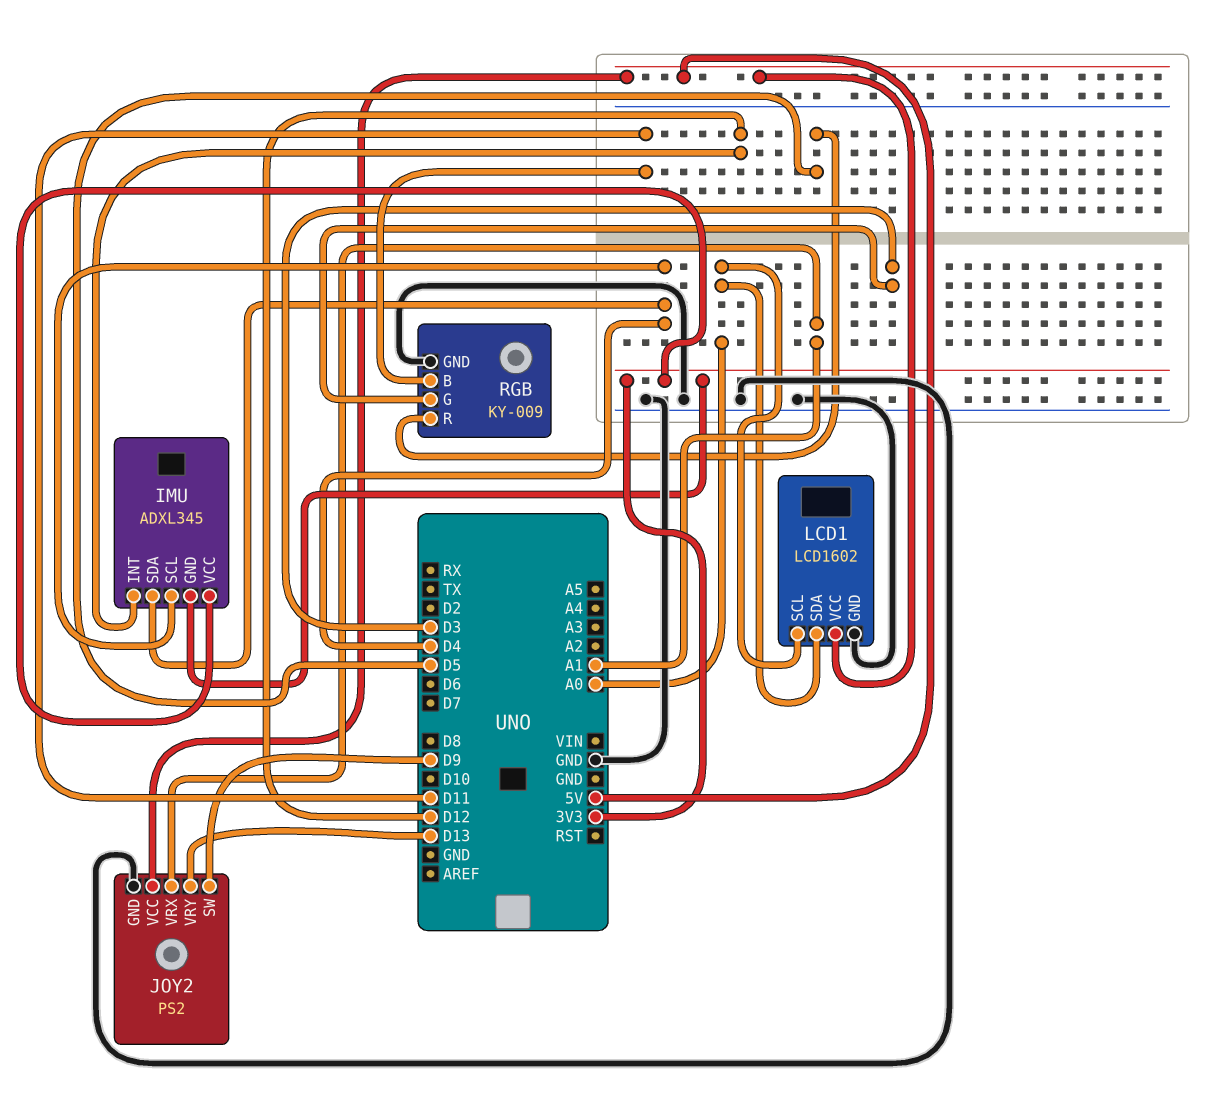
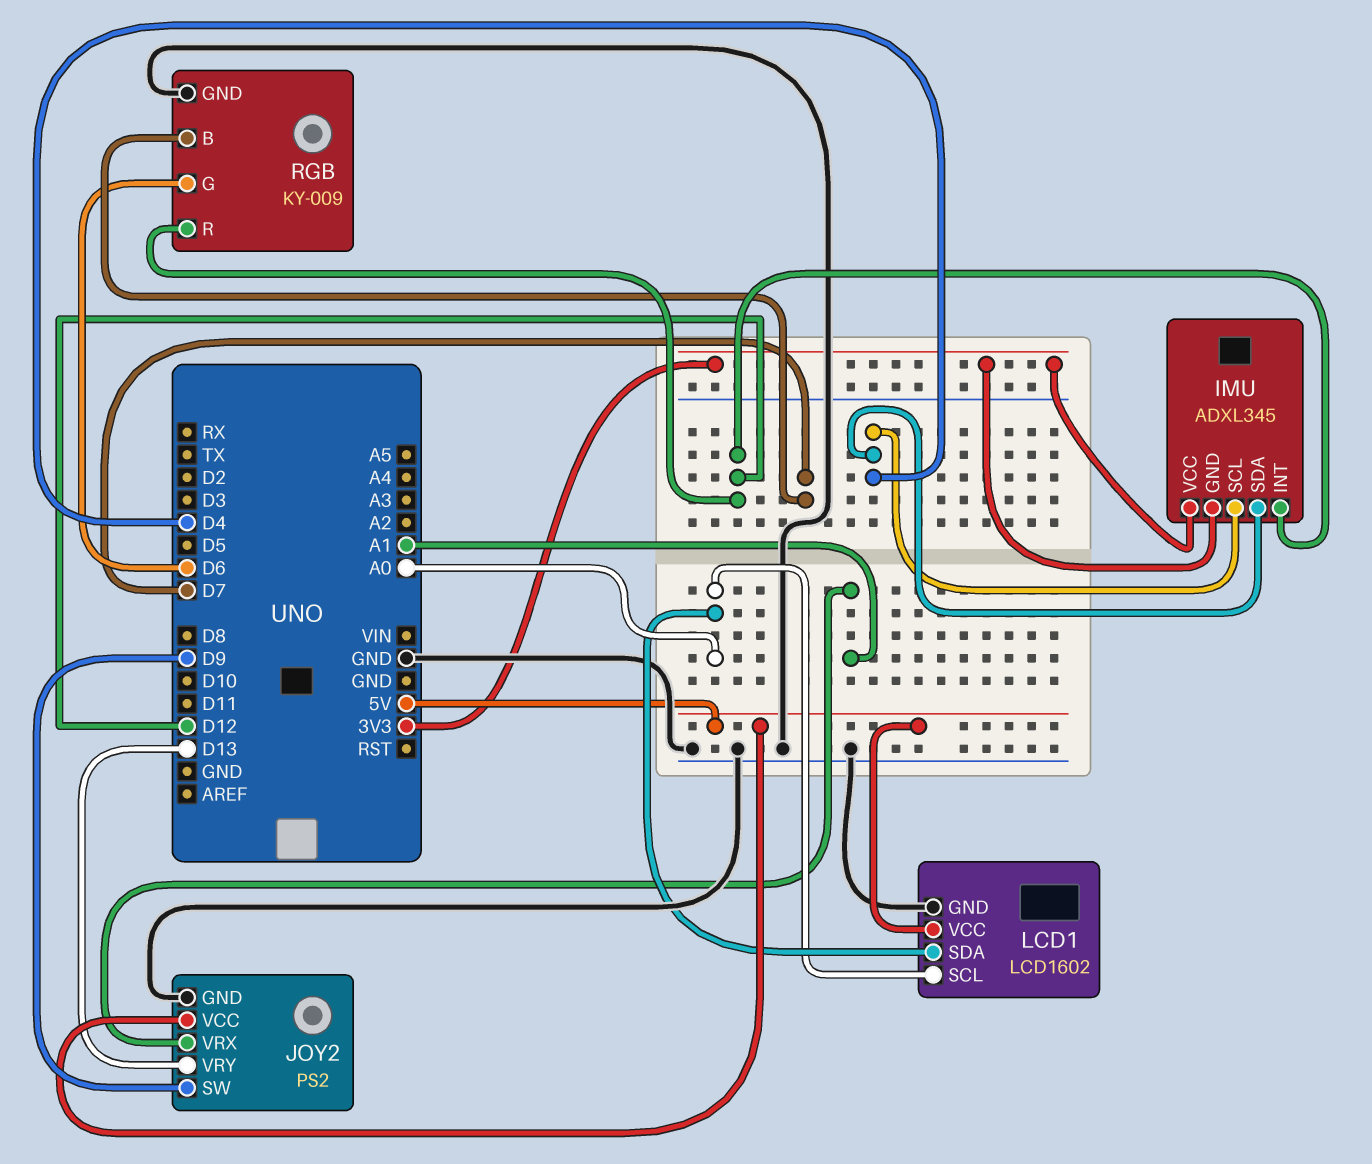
RGB pin B: D11 -> D7
RGB pin G: D3 -> D6
RGB pin R: D5 -> D12

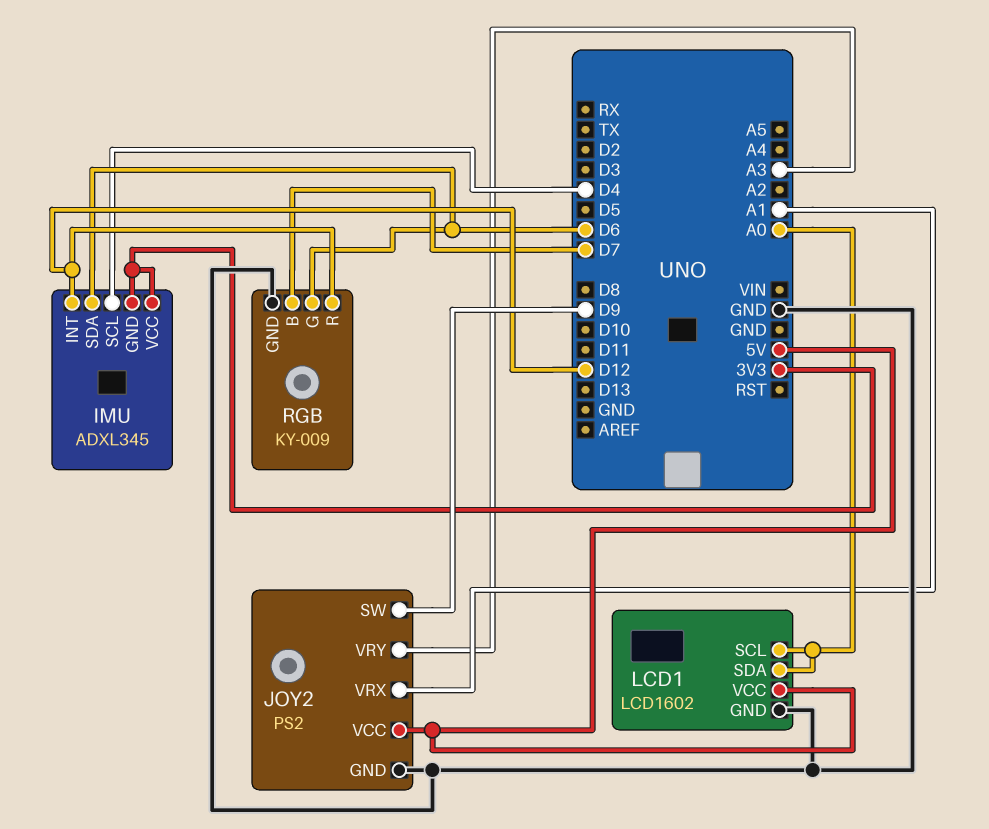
IMU pin SDA: D4 -> D6
JOY2 pin VRY: D13 -> A3

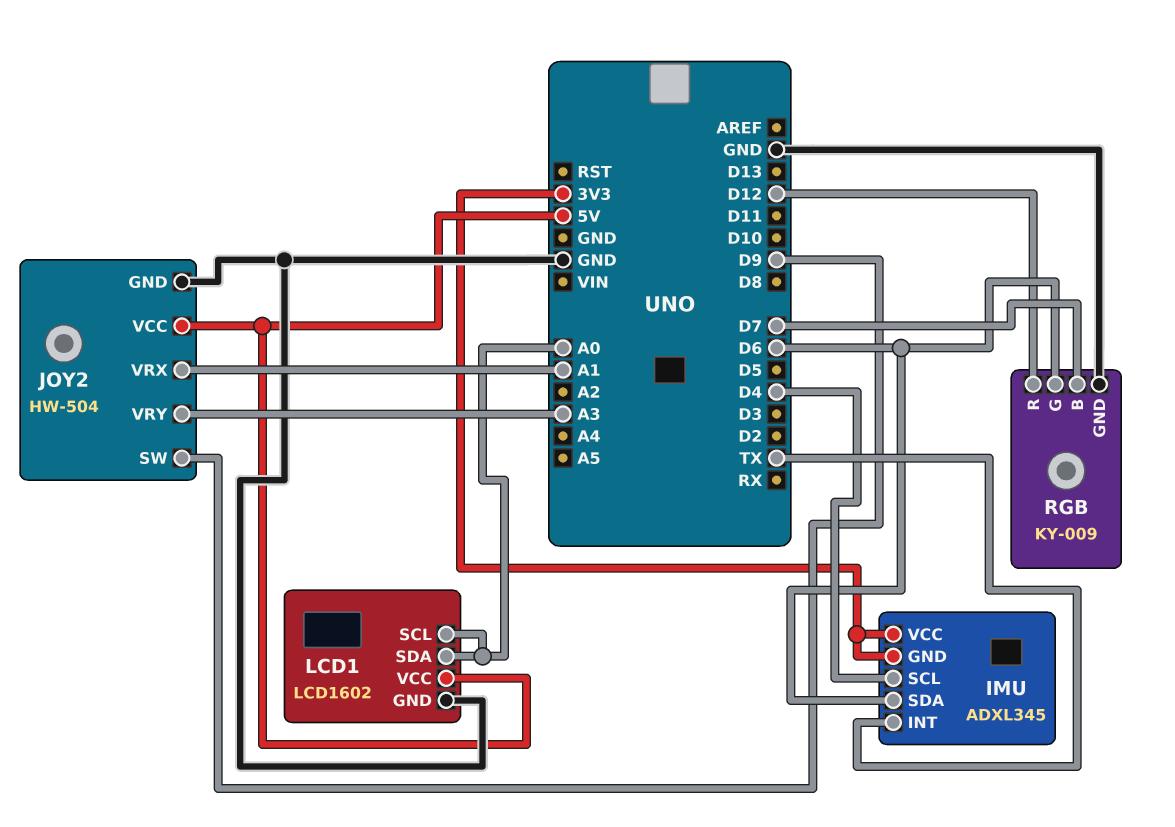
IMU pin INT: D12 -> TX
JOY2: PS2 -> HW-504

